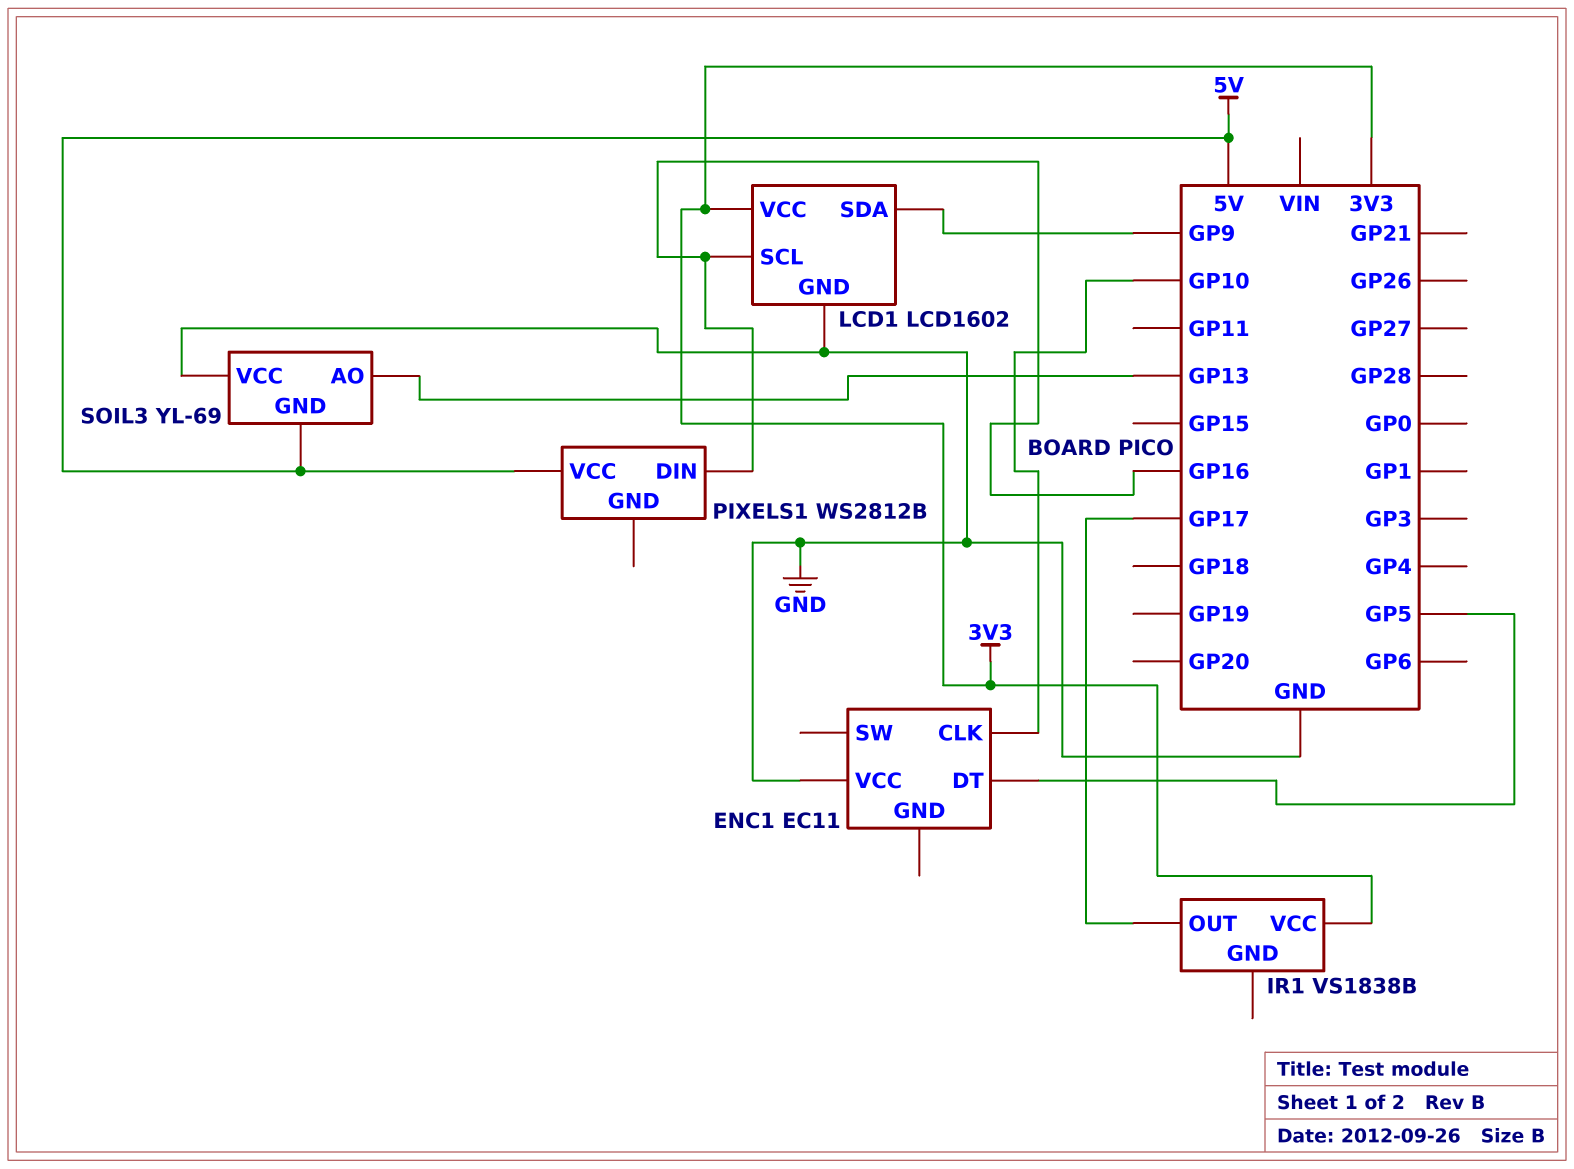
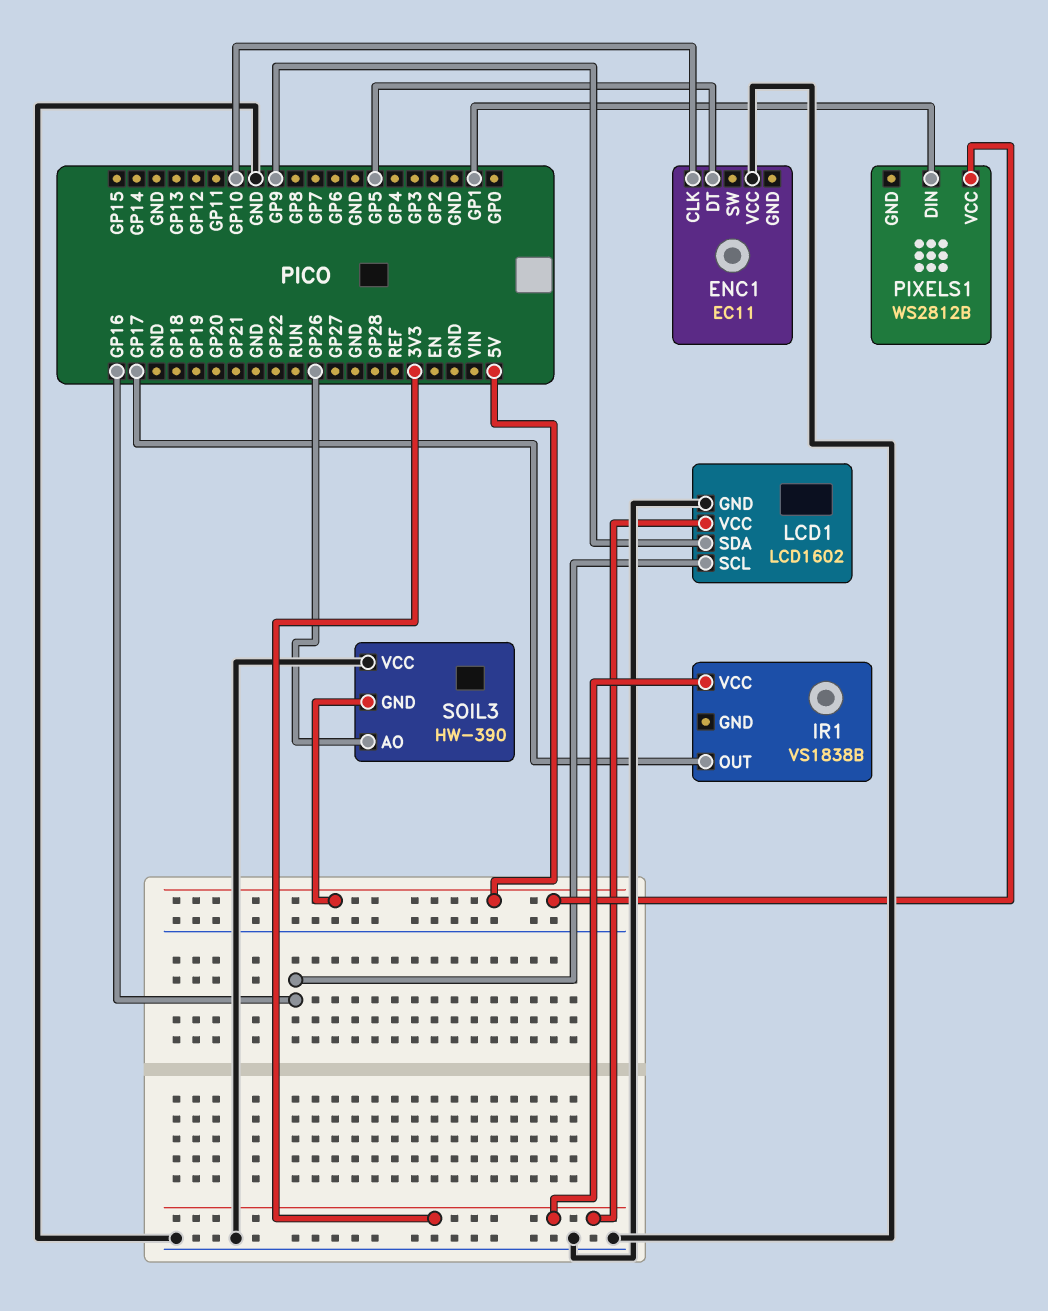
PIXELS1 pin DIN: GP16 -> GP1
SOIL3: YL-69 -> HW-390
SOIL3 pin AO: GP13 -> GP26

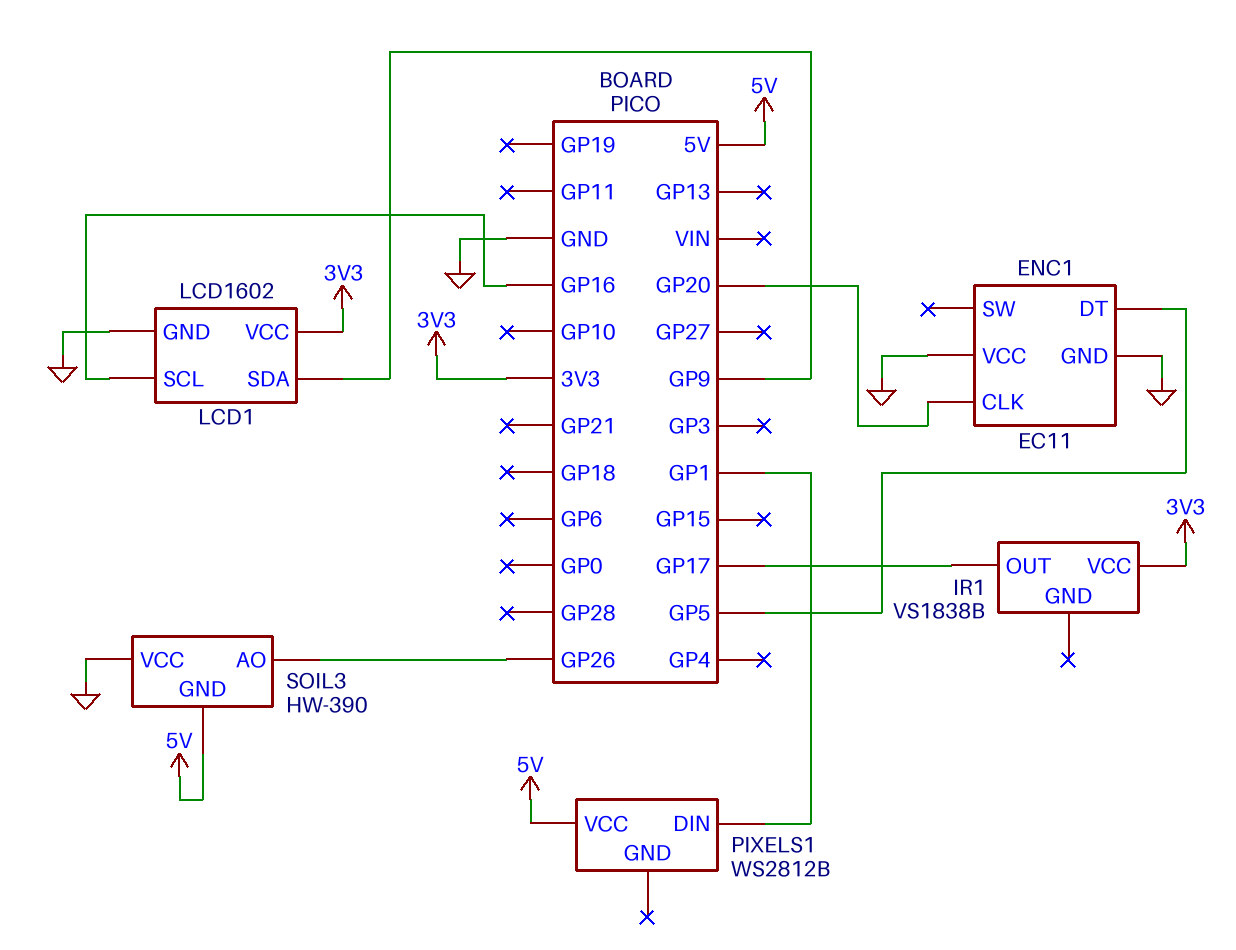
ENC1 pin CLK: GP10 -> GP20
ENC1 pin GND: none -> GND

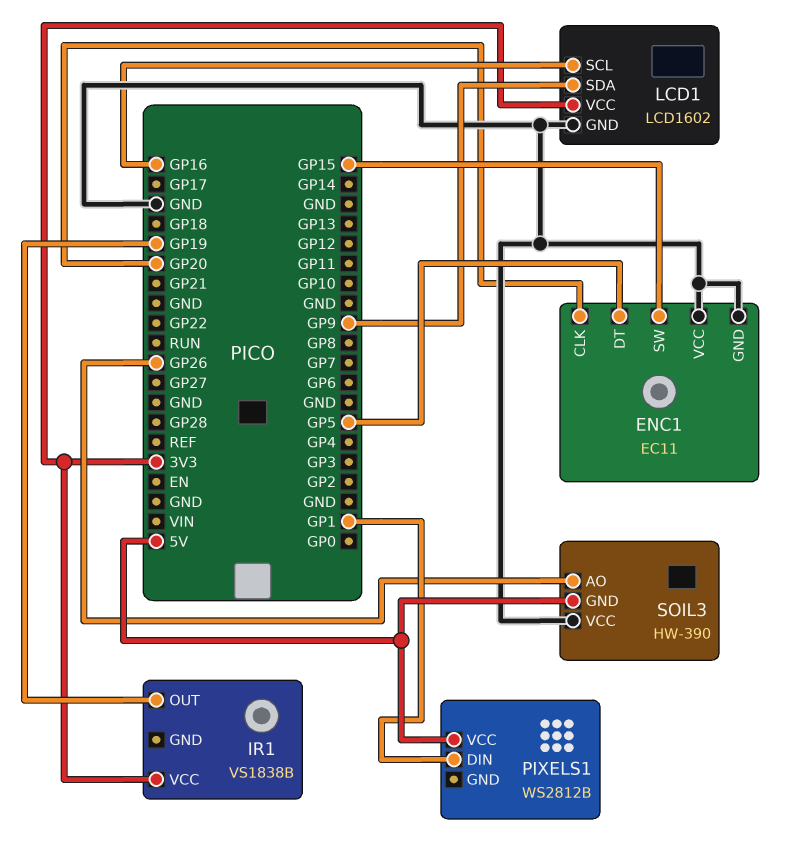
ENC1 pin SW: none -> GP15
IR1 pin OUT: GP17 -> GP19

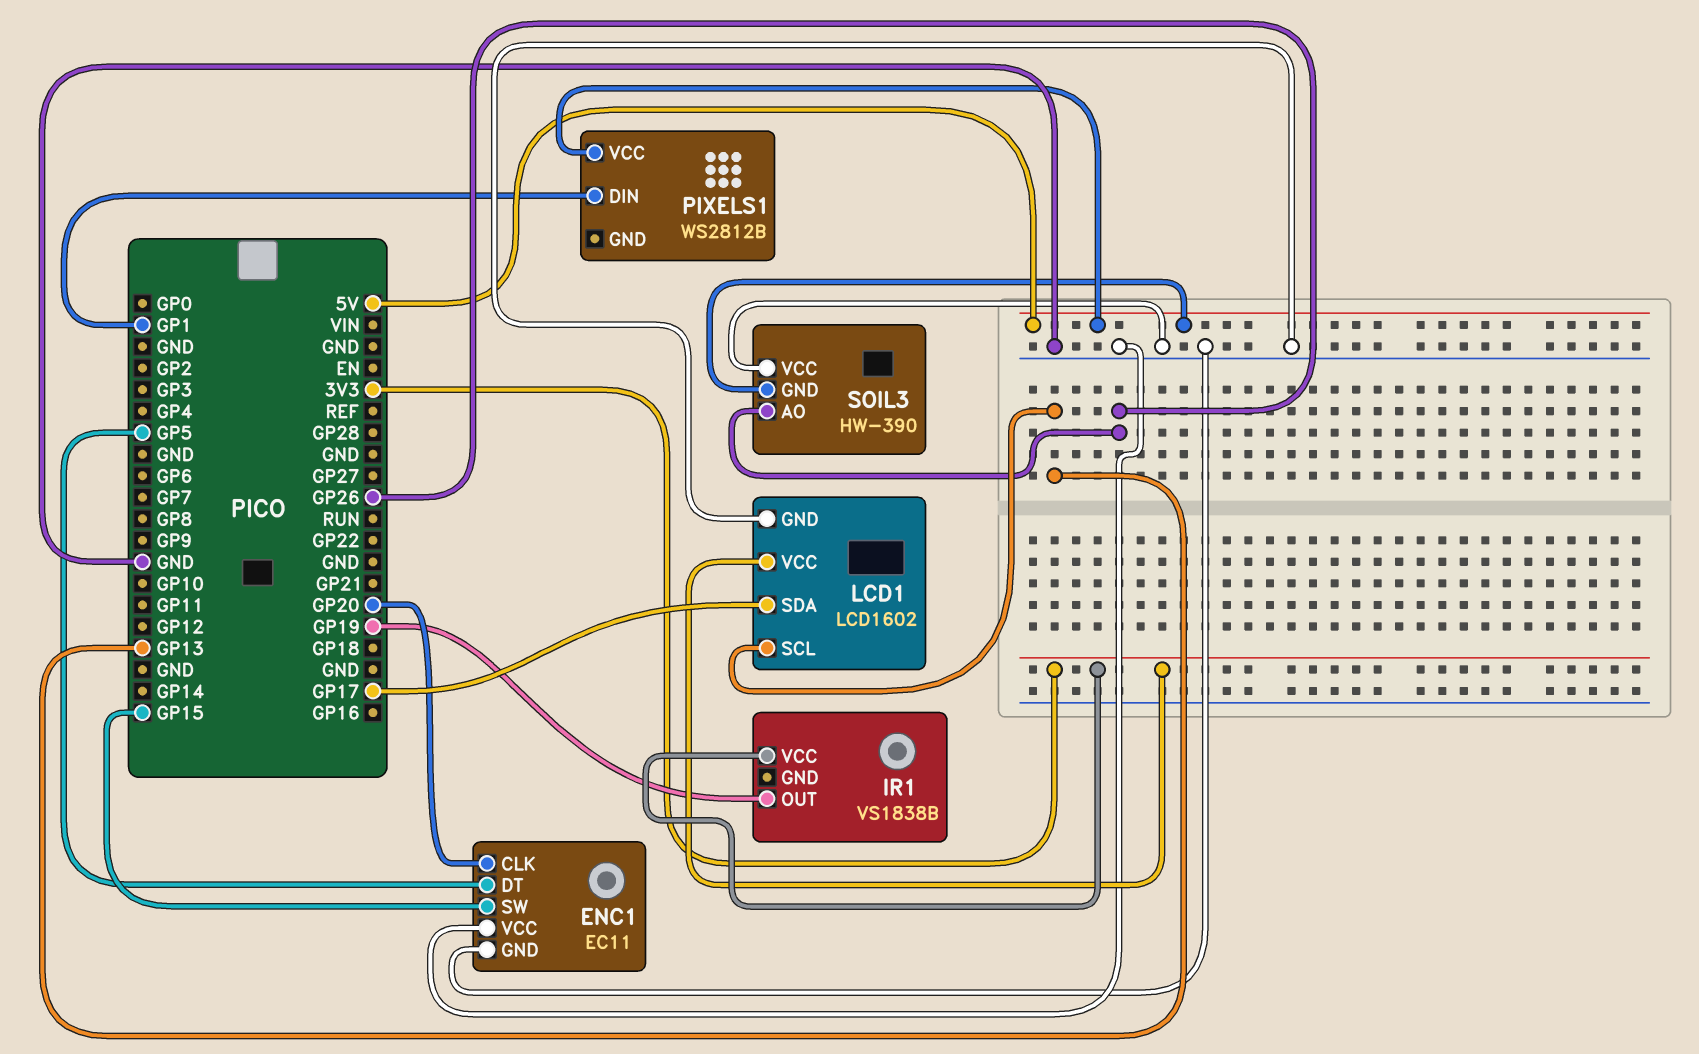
LCD1 pin SCL: GP16 -> GP13
LCD1 pin SDA: GP9 -> GP17

